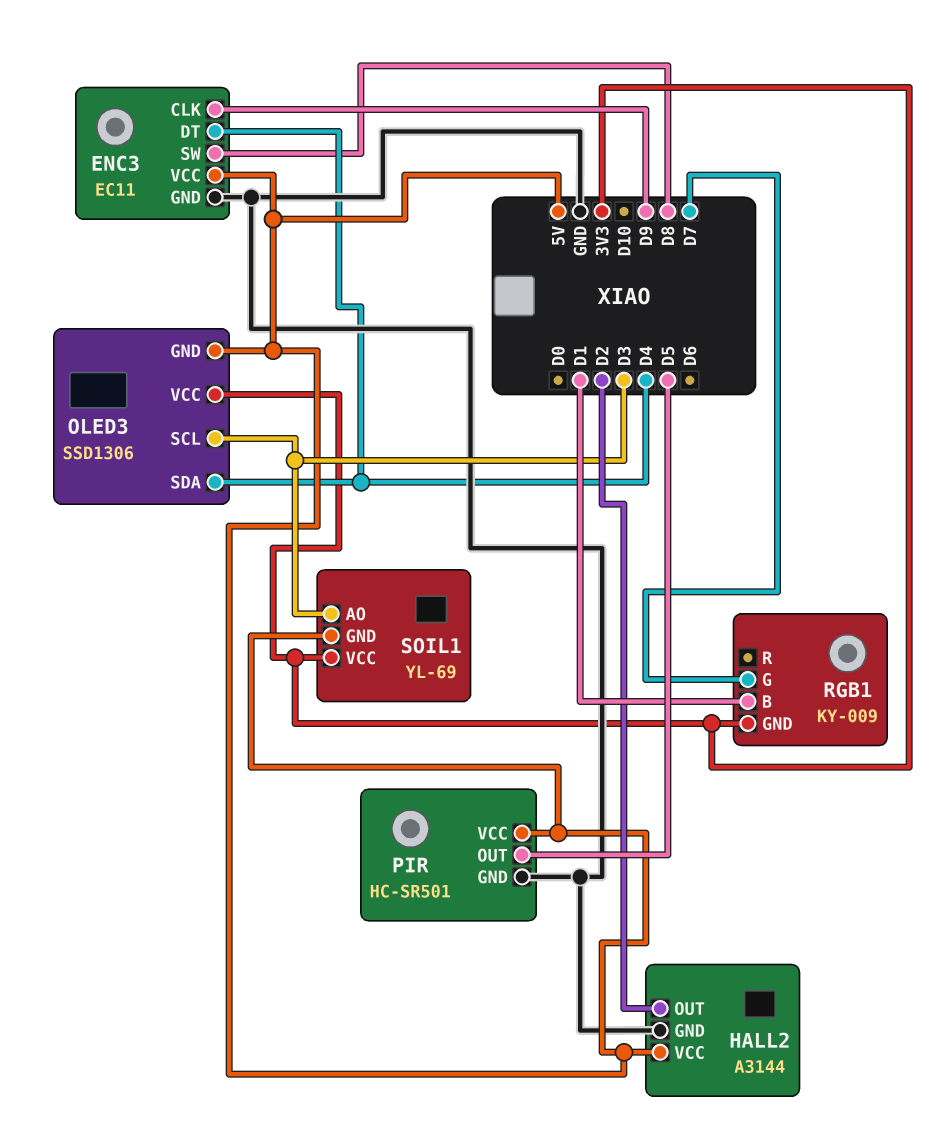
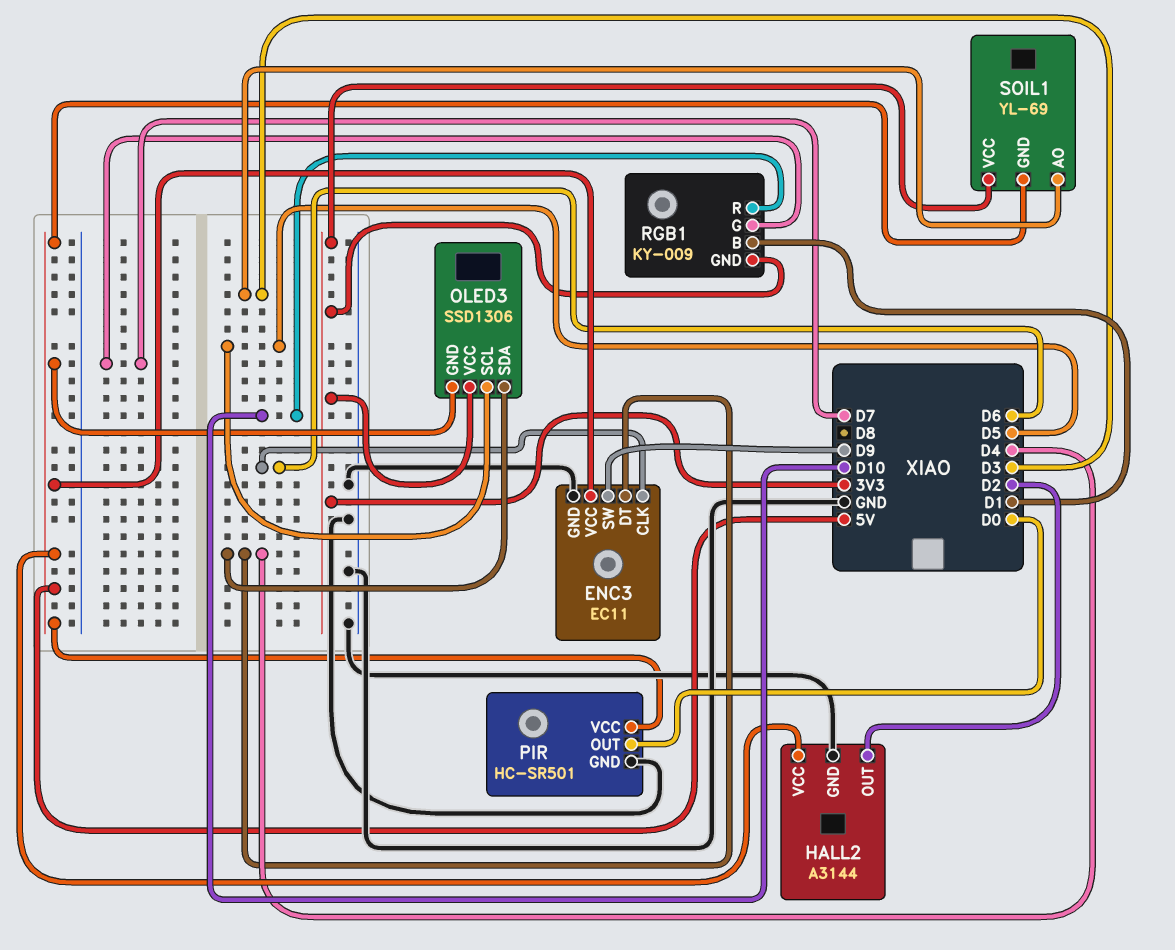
ENC3 pin CLK: D9 -> D6
ENC3 pin SW: D8 -> D9
OLED3 pin SCL: D3 -> D5
PIR pin OUT: D5 -> D0
RGB1 pin R: none -> D10

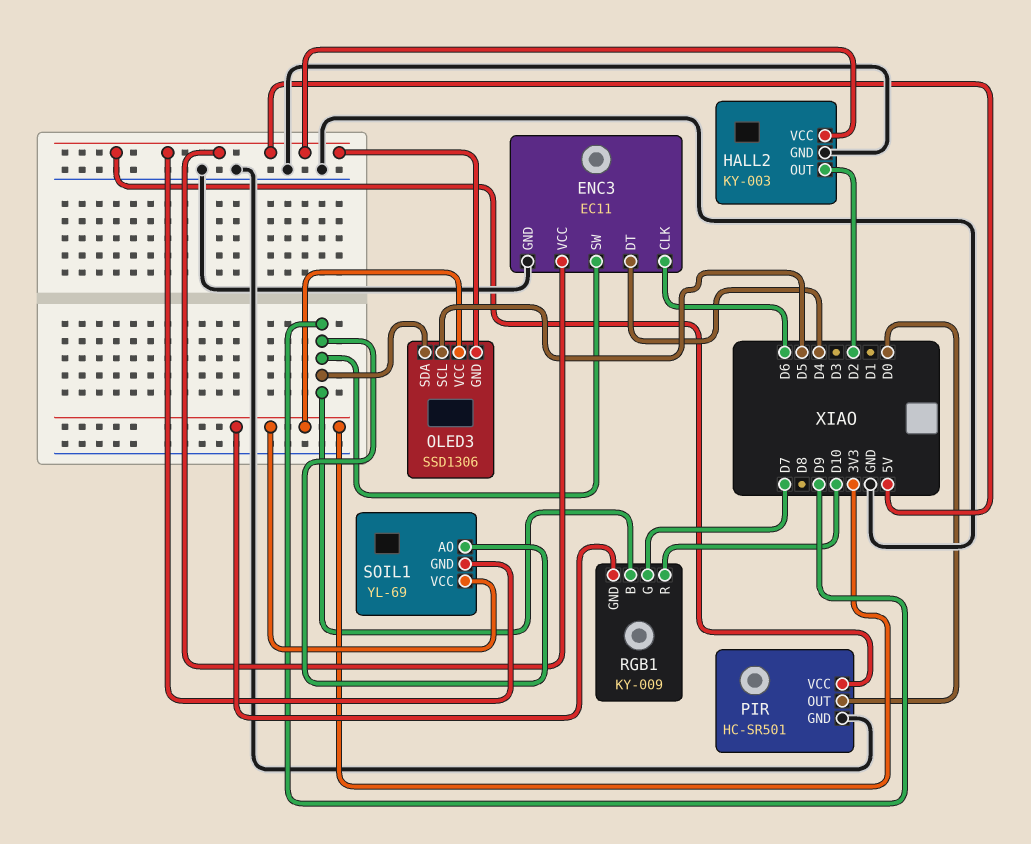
HALL2: A3144 -> KY-003
OLED3 pin SDA: D4 -> D9
RGB1 pin B: D1 -> D9
SOIL1 pin AO: D3 -> D9

